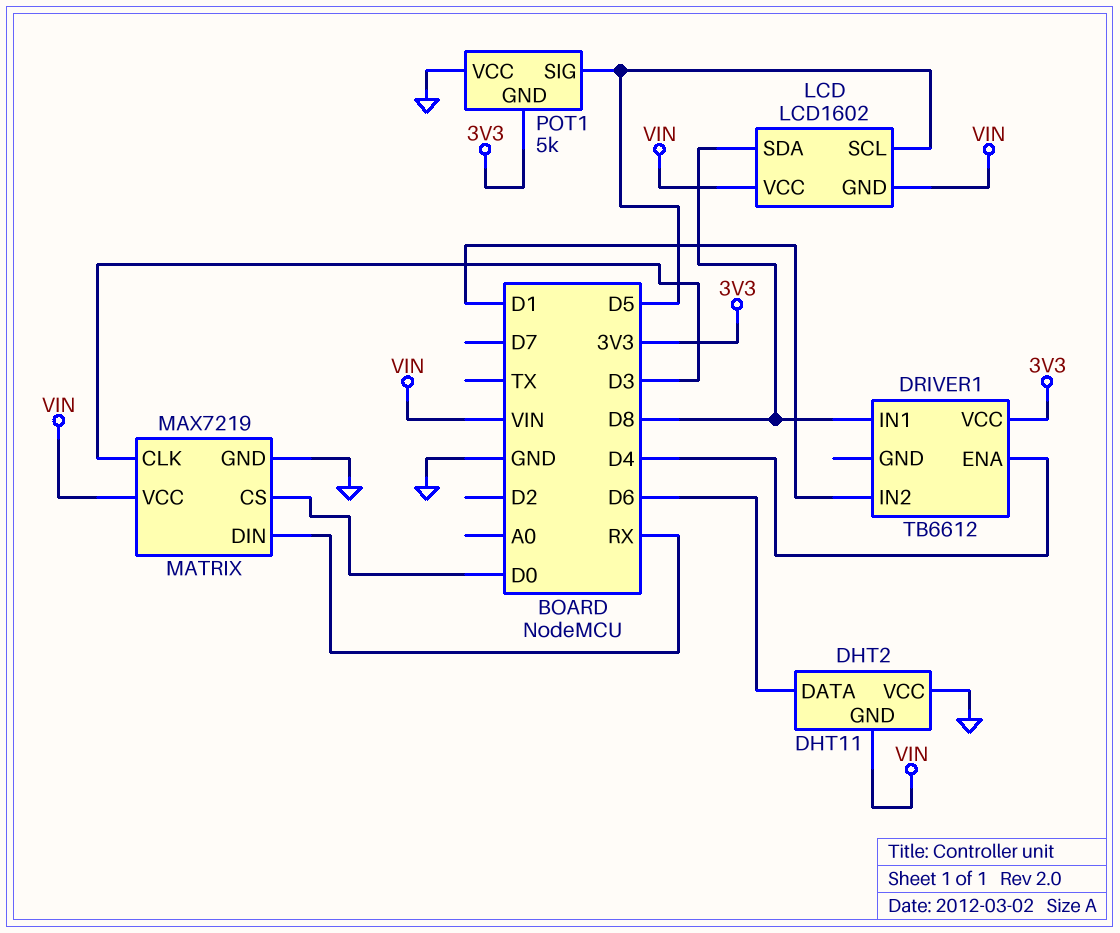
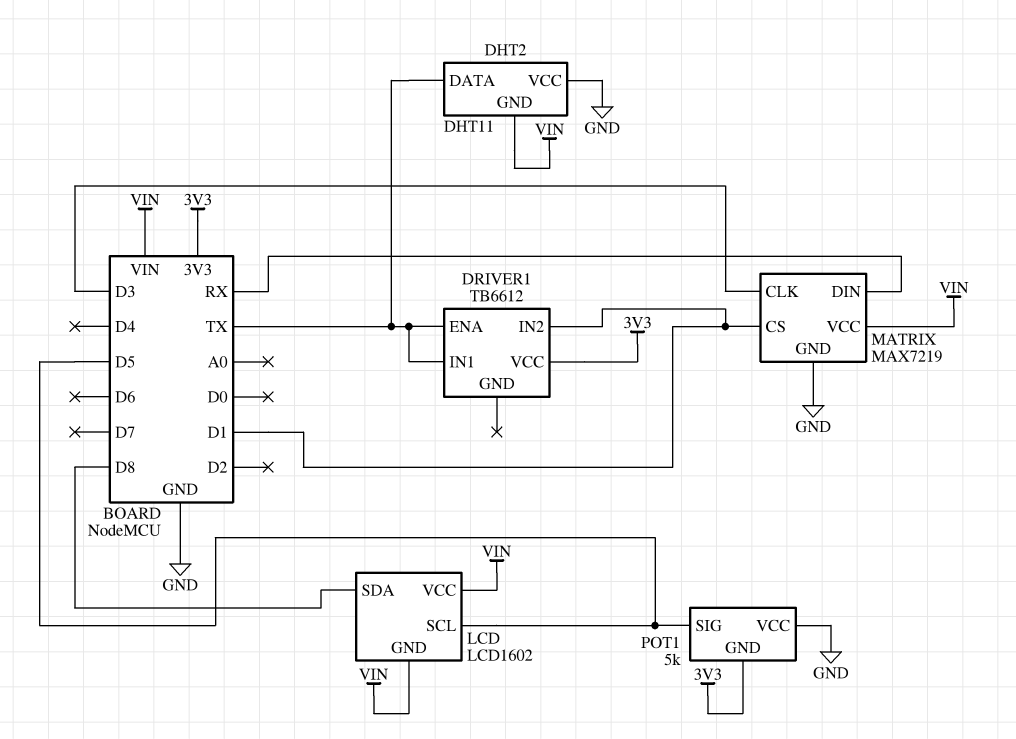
DHT2 pin DATA: D6 -> TX
DRIVER1 pin ENA: D4 -> TX
DRIVER1 pin IN1: D8 -> TX
MATRIX pin CS: D0 -> D1

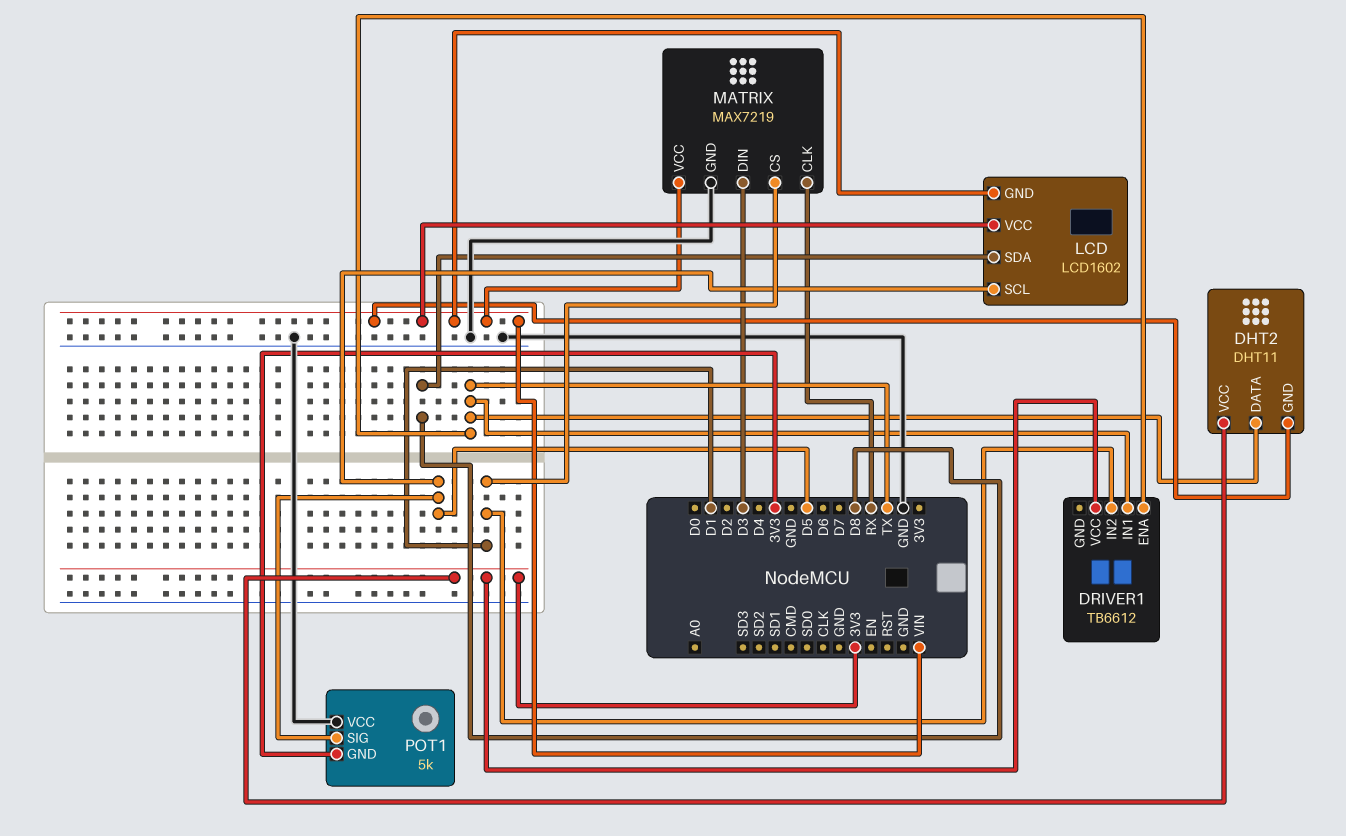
DHT2 pin VCC: GND -> 3V3
MATRIX pin CLK: D3 -> RX
MATRIX pin DIN: RX -> D3

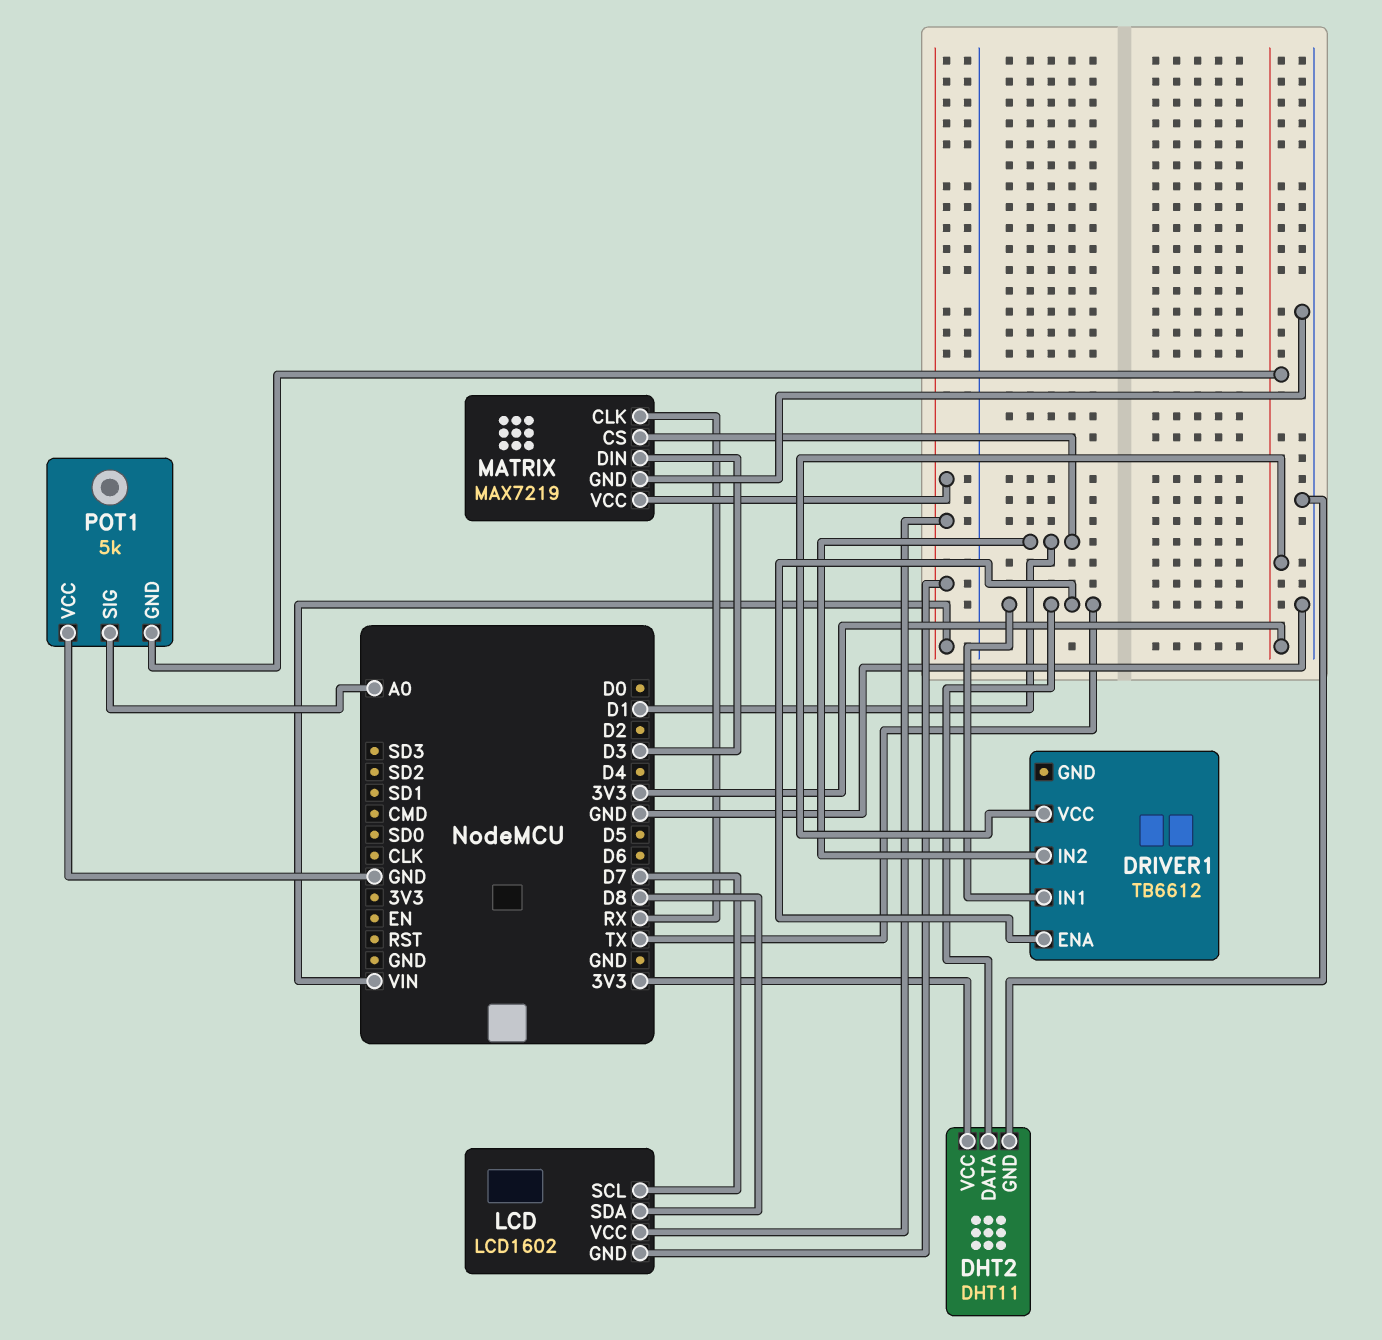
DHT2 pin GND: VIN -> GND
LCD pin SCL: D5 -> D7
POT1 pin SIG: D5 -> A0

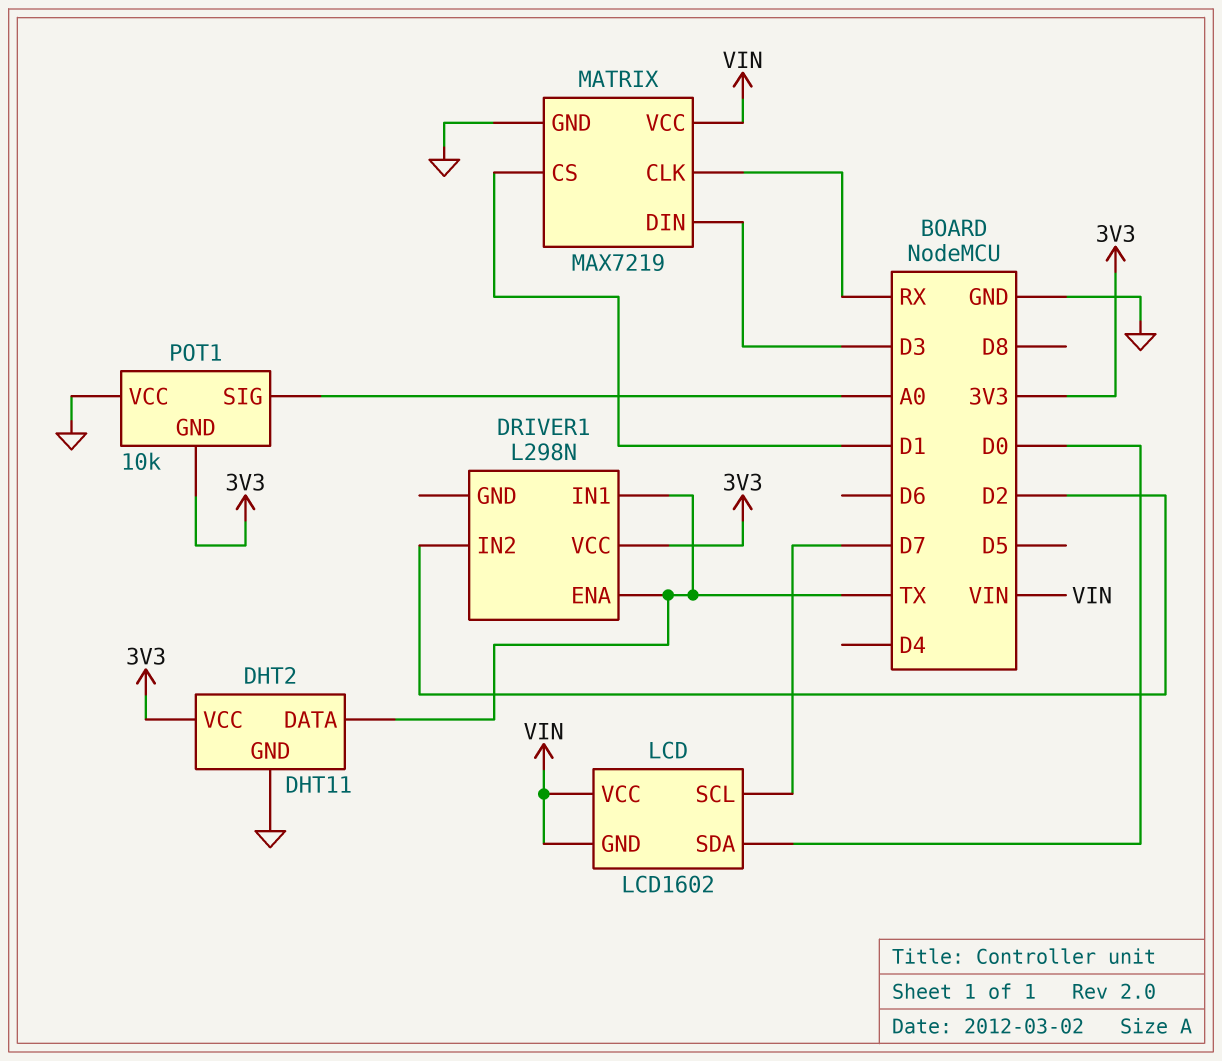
DRIVER1: TB6612 -> L298N
DRIVER1 pin IN2: D1 -> D2
LCD pin SDA: D8 -> D0
POT1: 5k -> 10k

